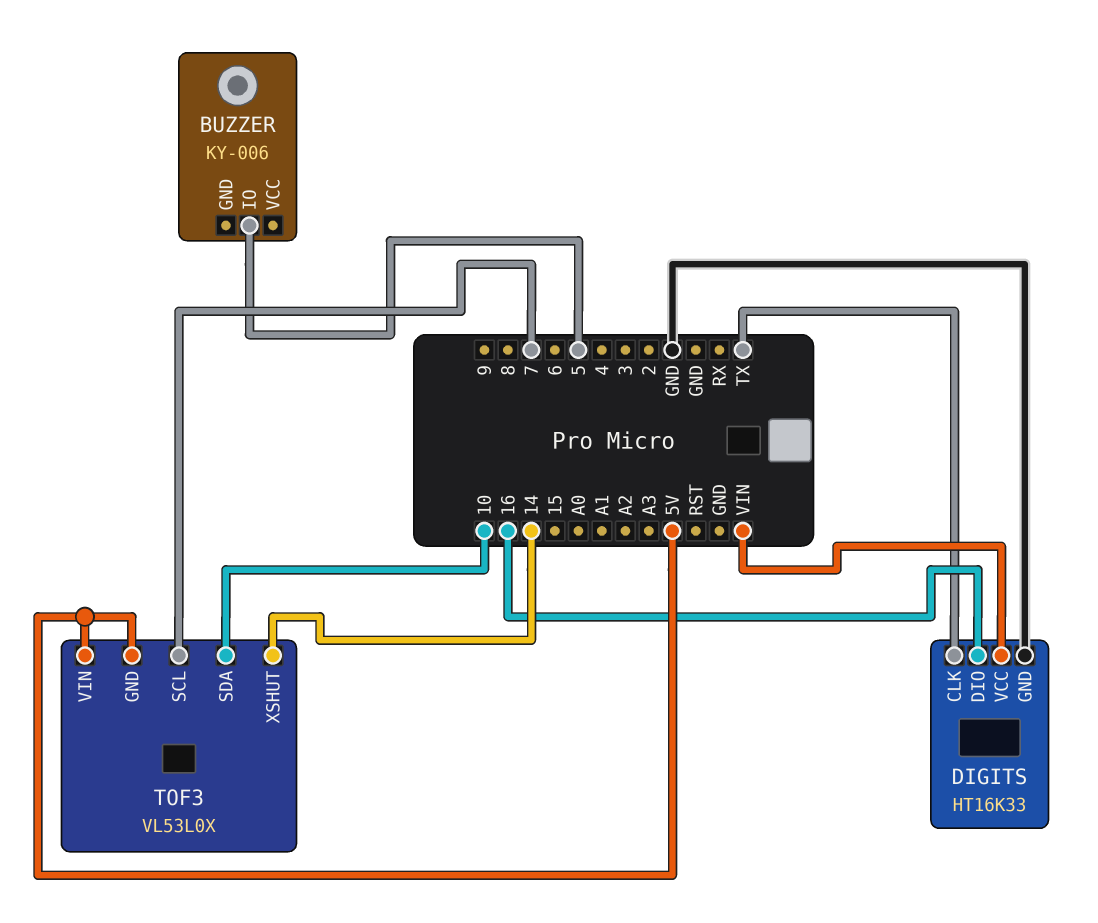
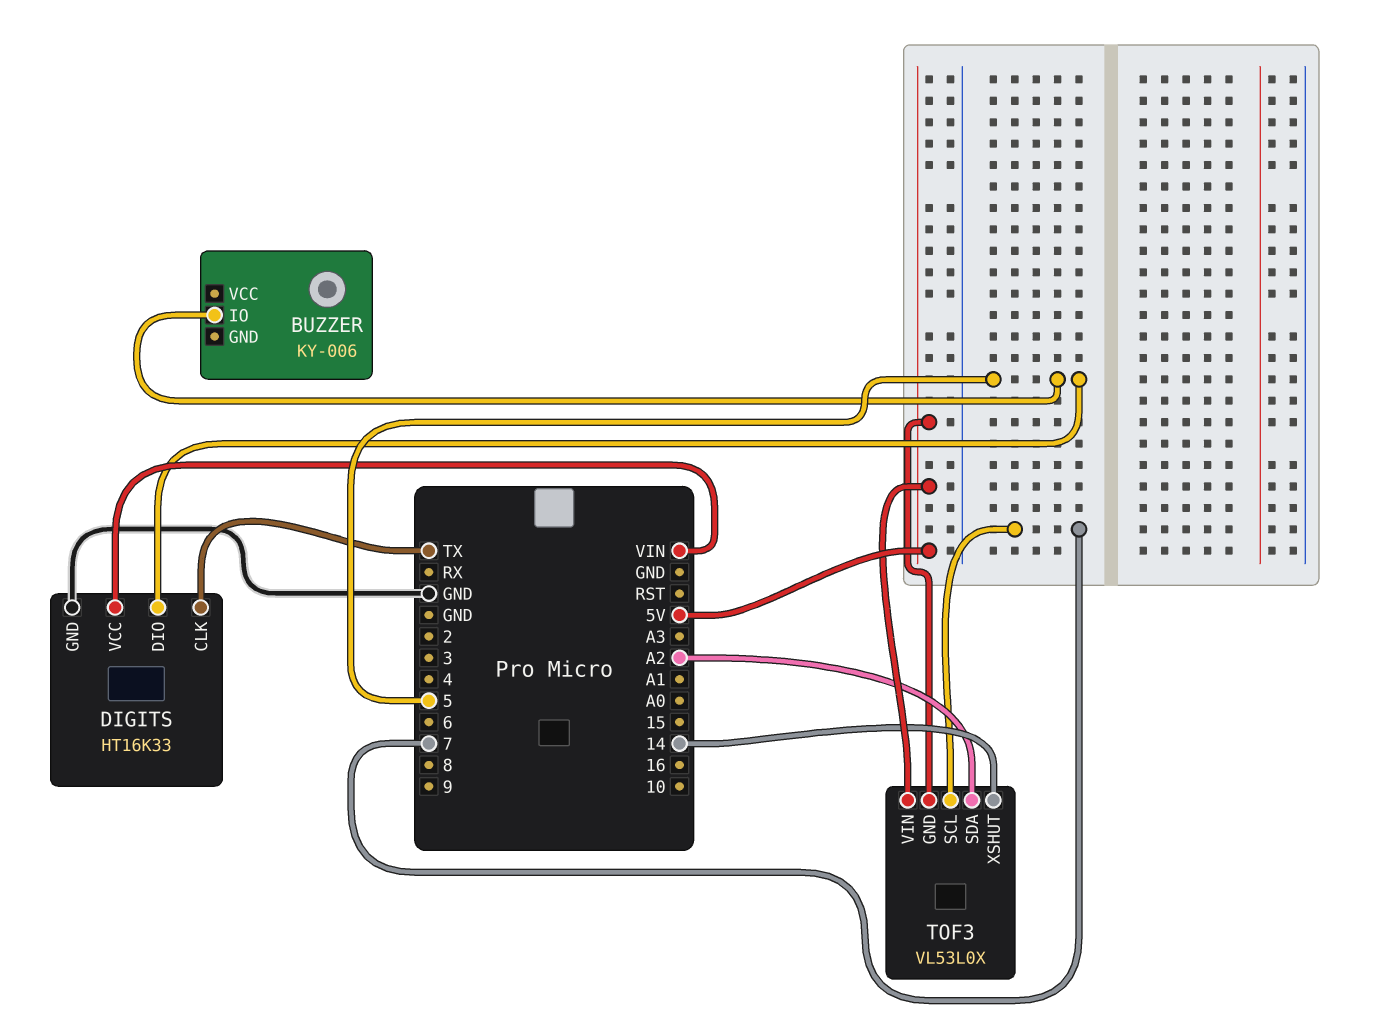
DIGITS pin DIO: 16 -> 5
TOF3 pin SDA: 10 -> A2

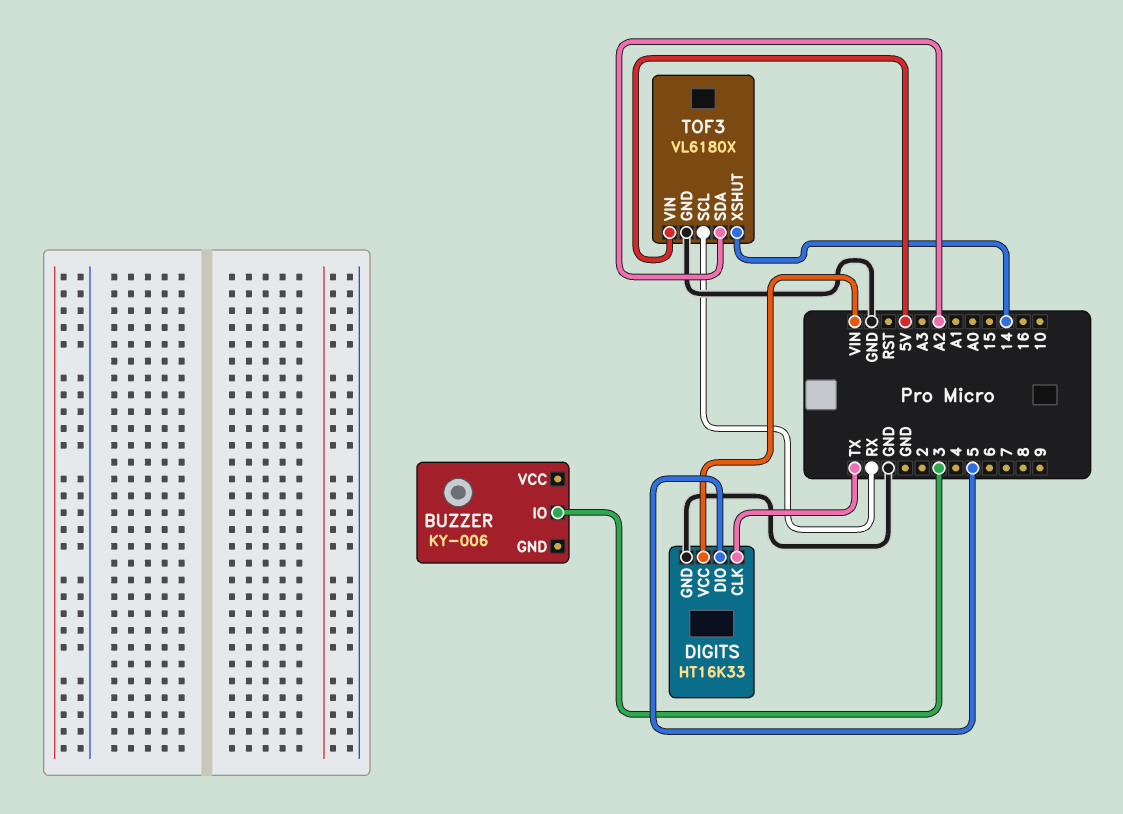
BUZZER pin IO: 5 -> 3
TOF3: VL53L0X -> VL6180X
TOF3 pin GND: 5V -> GND
TOF3 pin SCL: 7 -> RX

